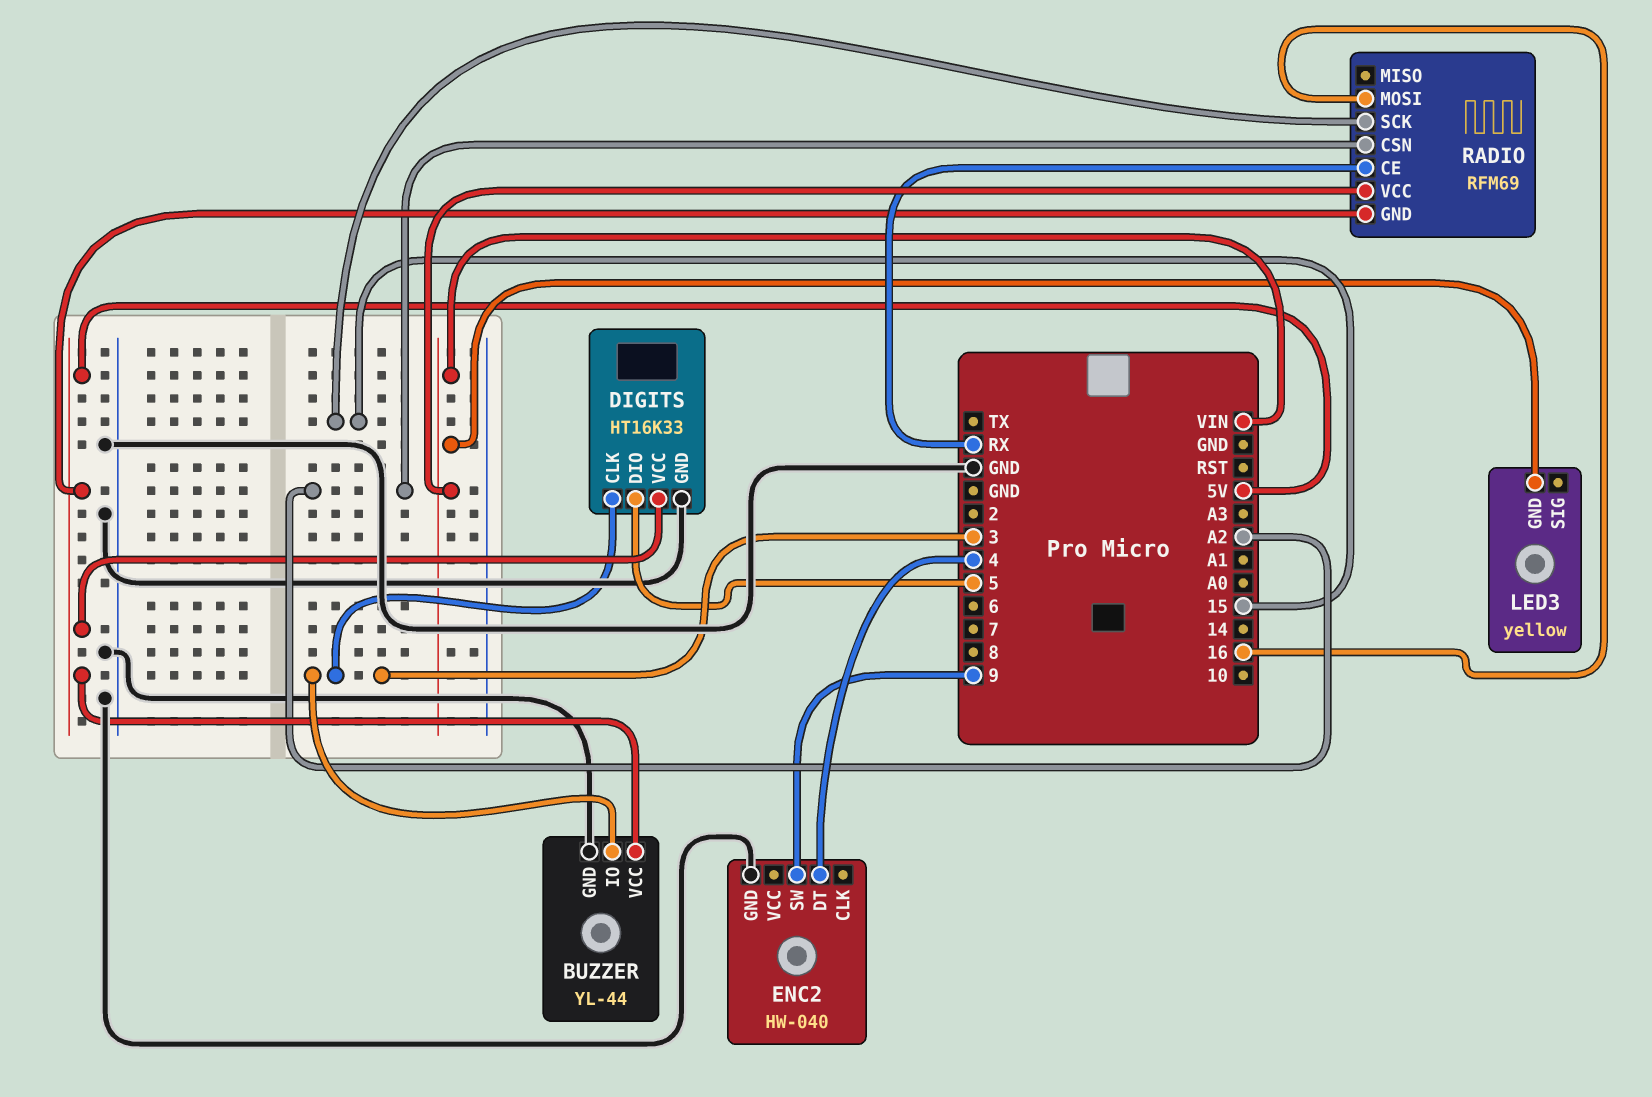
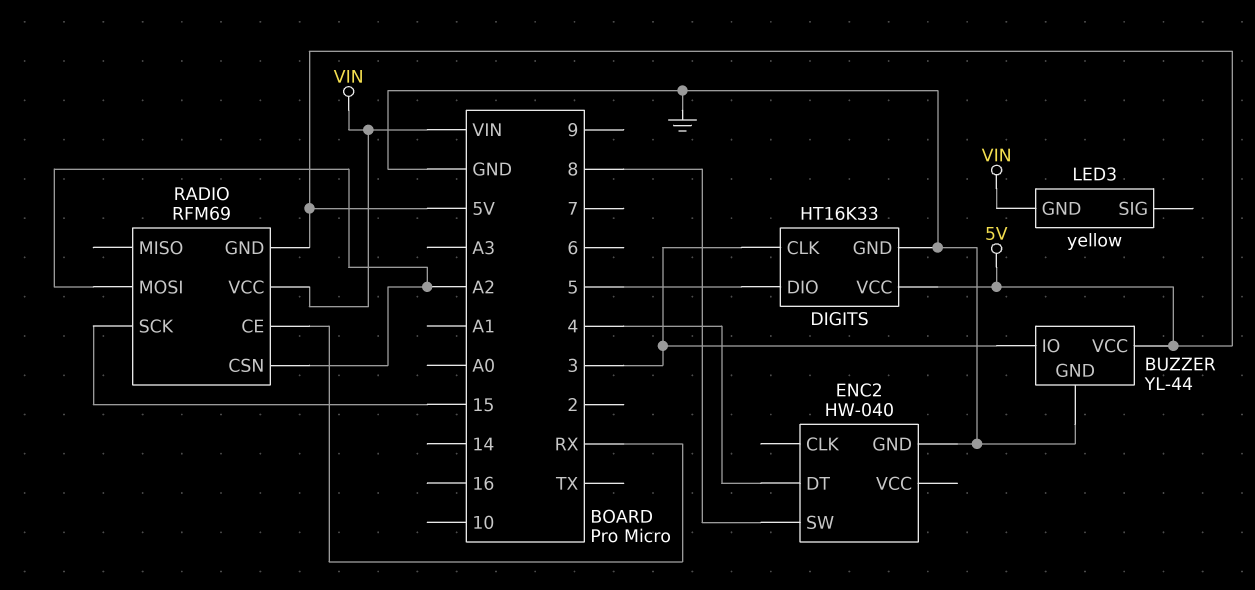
ENC2 pin SW: 9 -> 8
RADIO pin MOSI: 16 -> A2

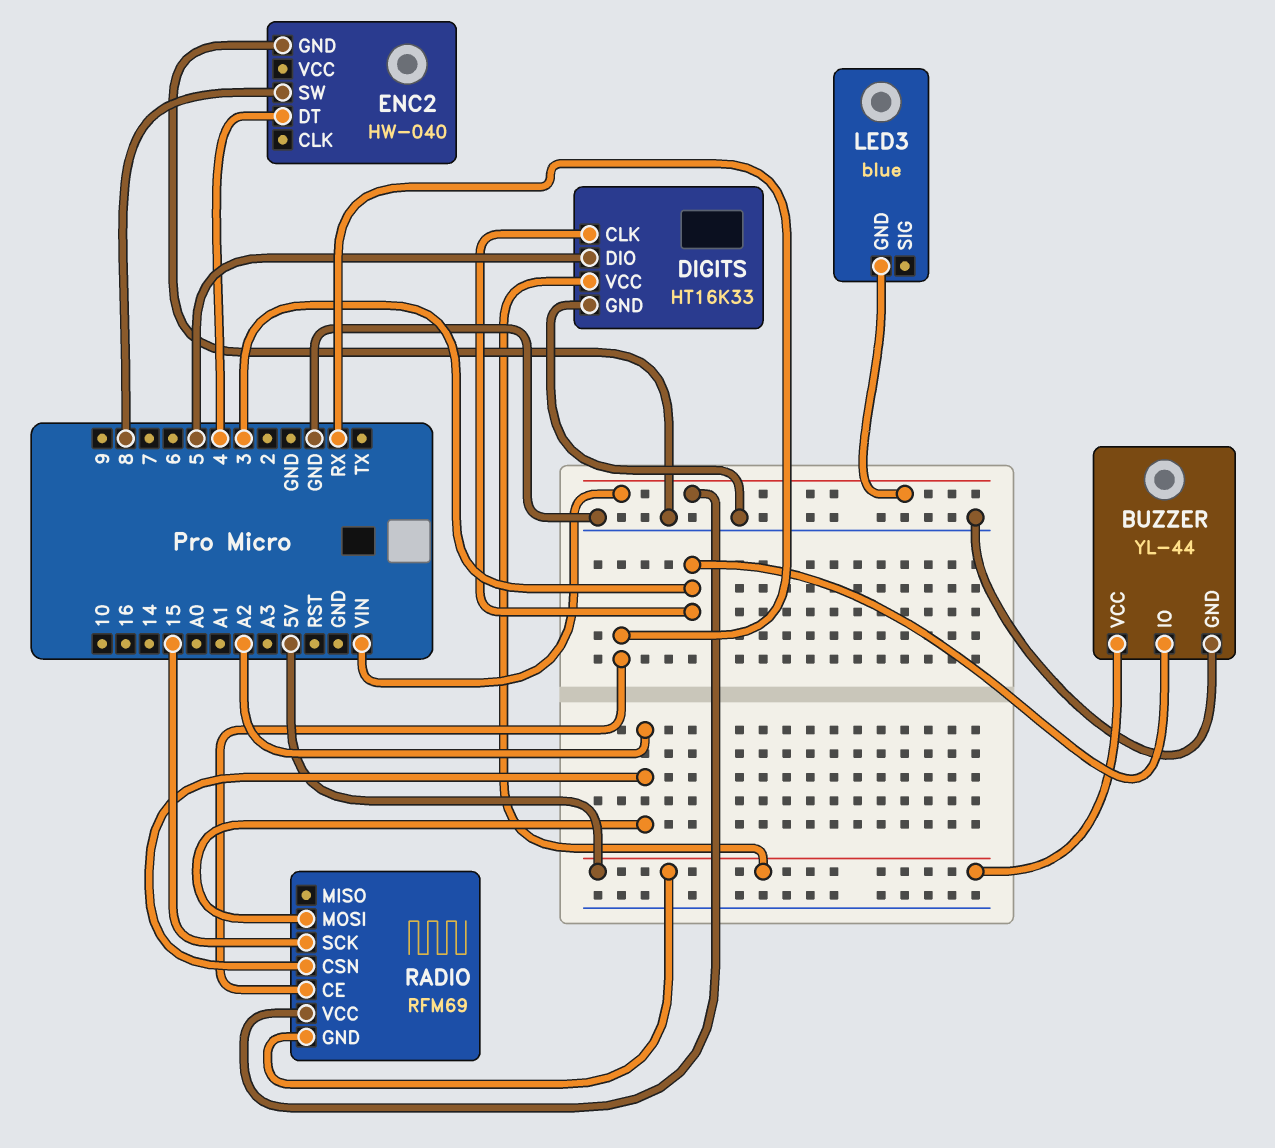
LED3: yellow -> blue

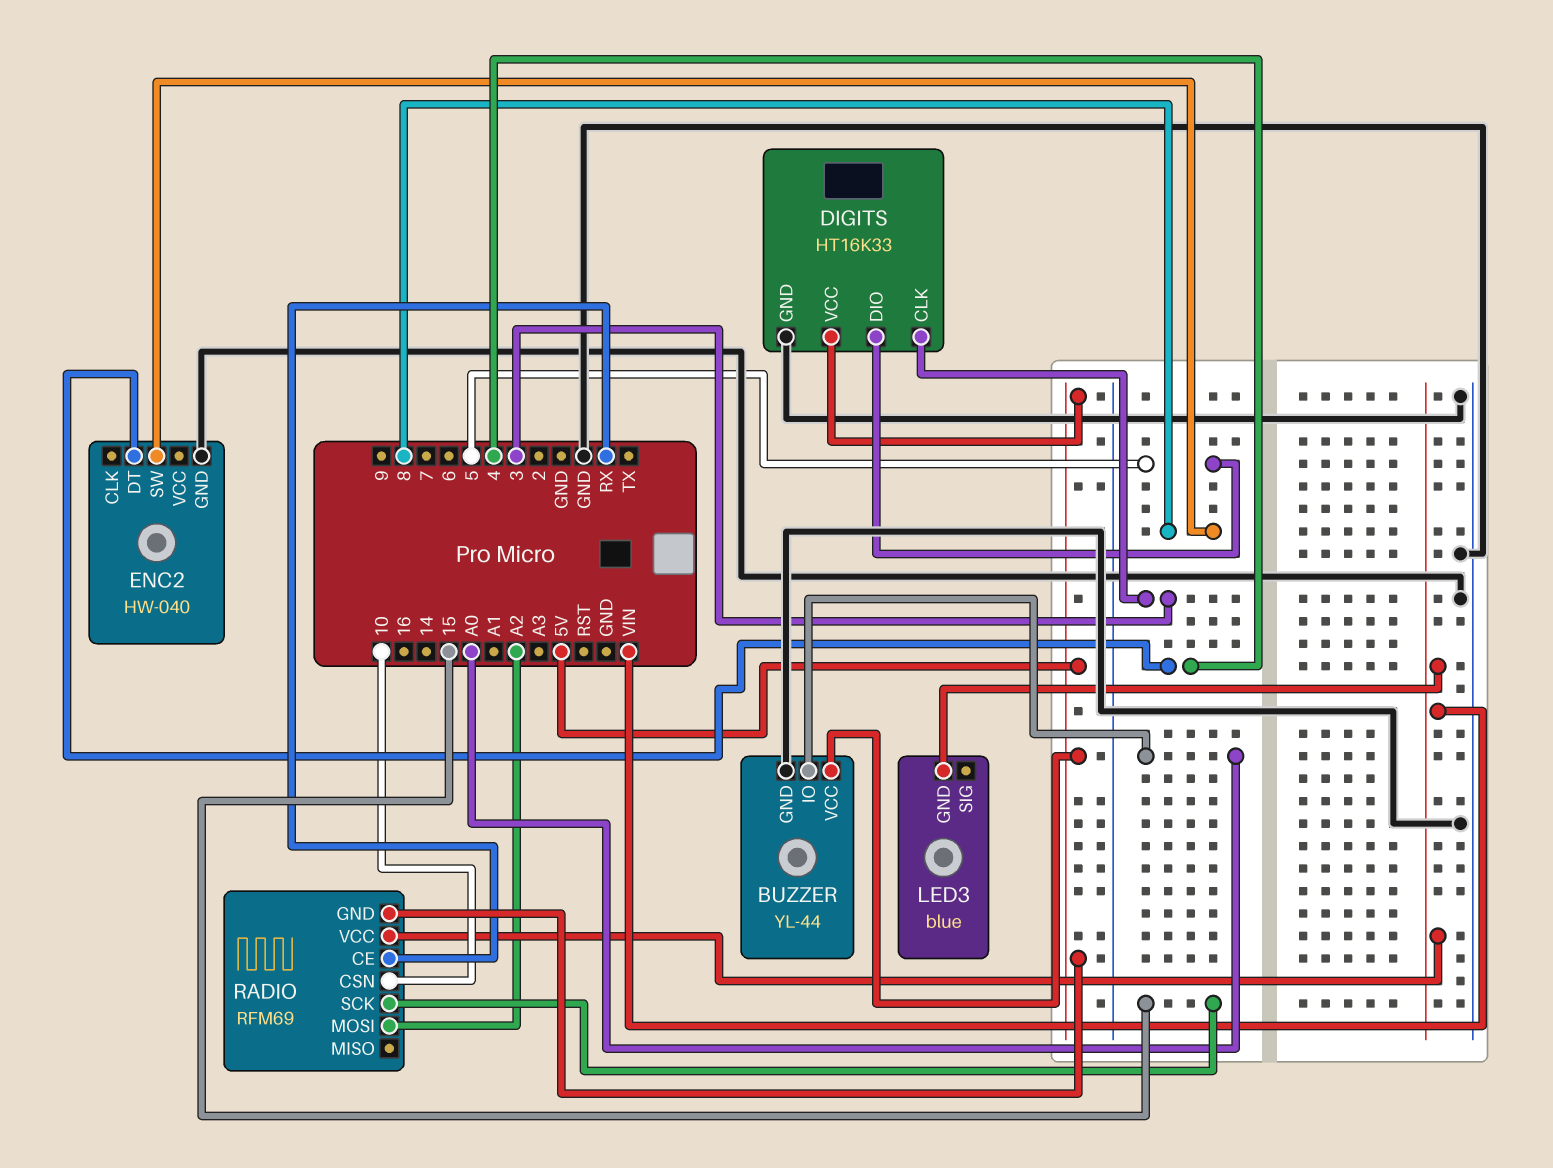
BUZZER pin IO: 3 -> A0
RADIO pin CSN: A2 -> 10

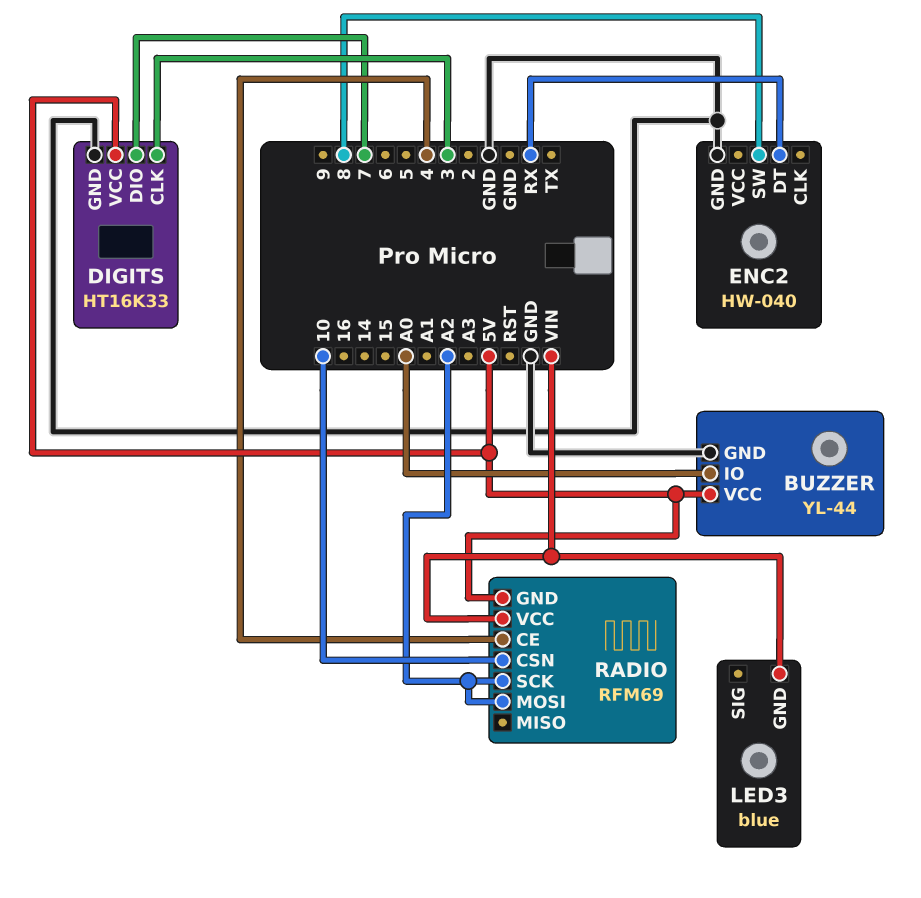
DIGITS pin DIO: 5 -> 7
ENC2 pin DT: 4 -> RX
RADIO pin CE: RX -> 4
RADIO pin SCK: 15 -> A2

